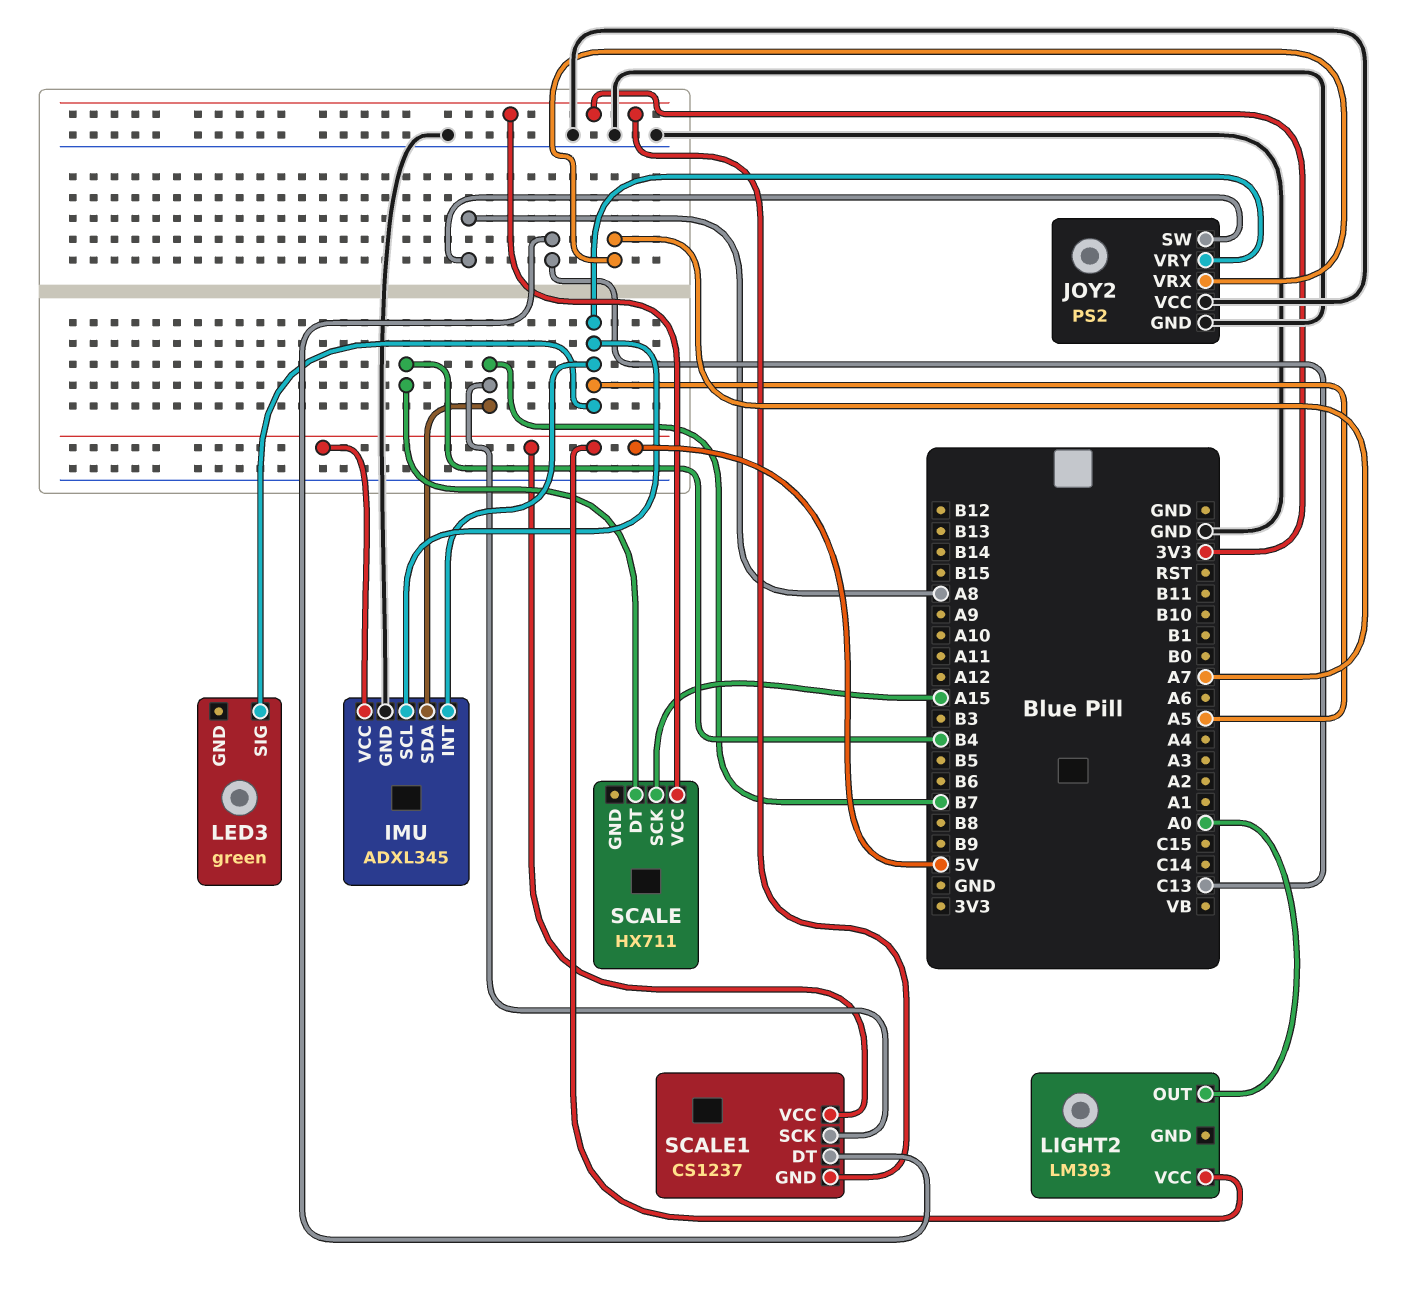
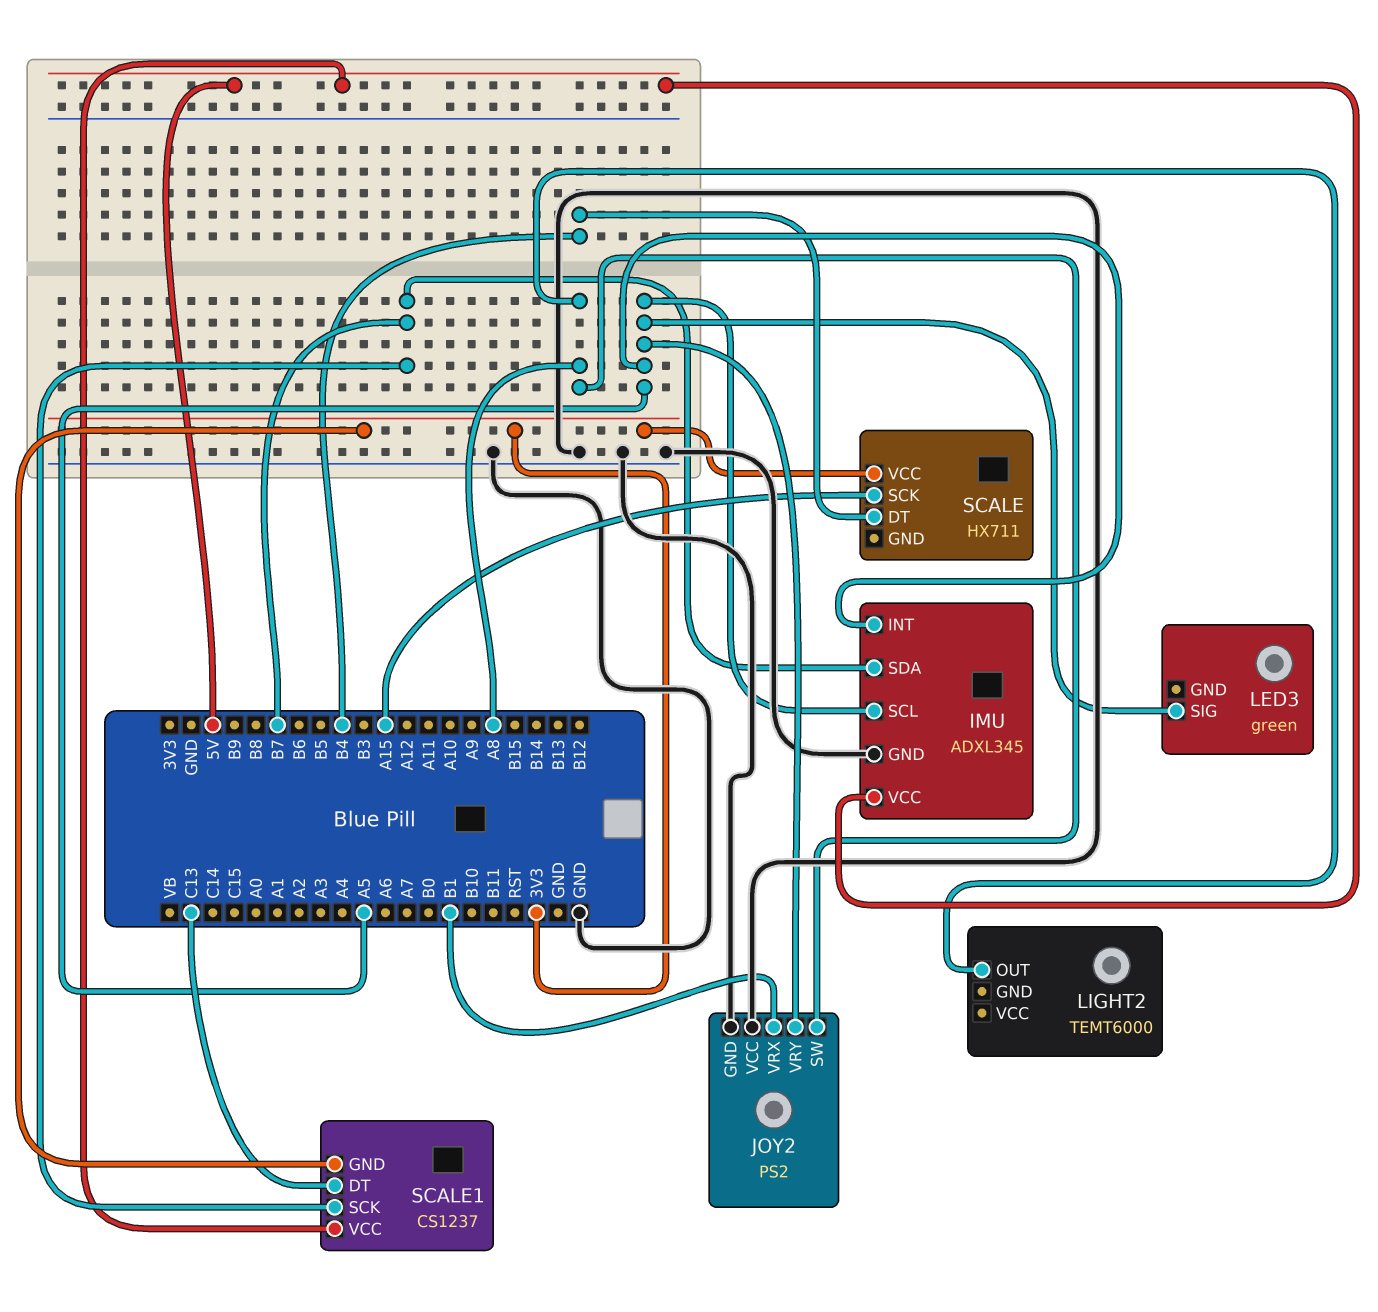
JOY2 pin VRX: A7 -> B1
LIGHT2: LM393 -> TEMT6000
LIGHT2 pin OUT: A0 -> A8
LIGHT2 pin VCC: 5V -> none

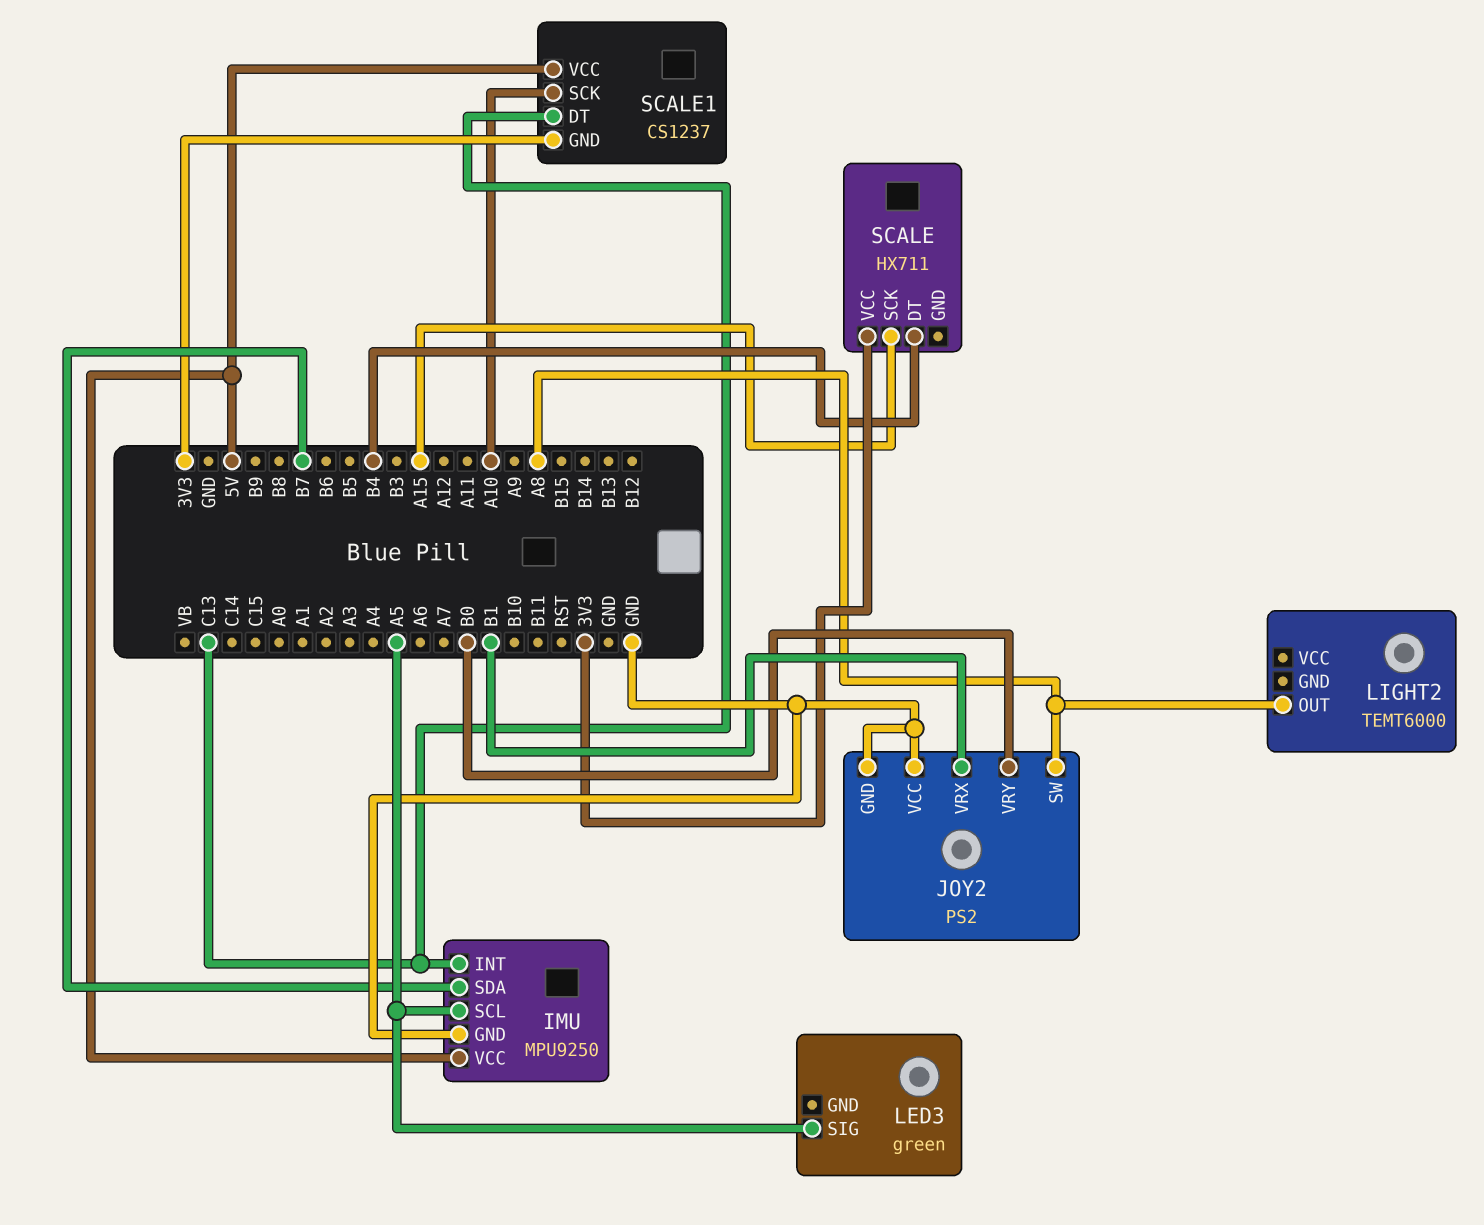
IMU: ADXL345 -> MPU9250
IMU pin INT: A5 -> C13
JOY2 pin VRY: A5 -> B0
SCALE1 pin SCK: B7 -> A10

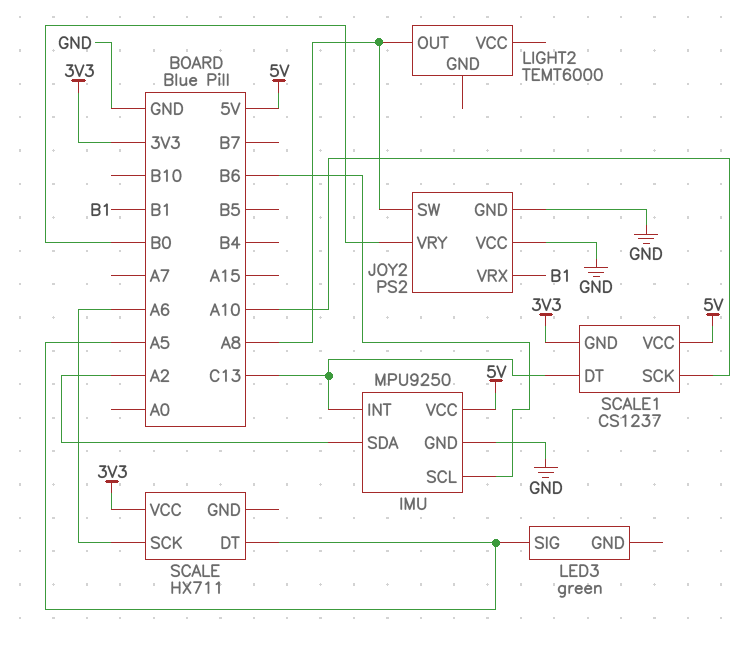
IMU pin SCL: A5 -> B6
IMU pin SDA: B7 -> A2
SCALE pin DT: B4 -> A5
SCALE pin SCK: A15 -> A6

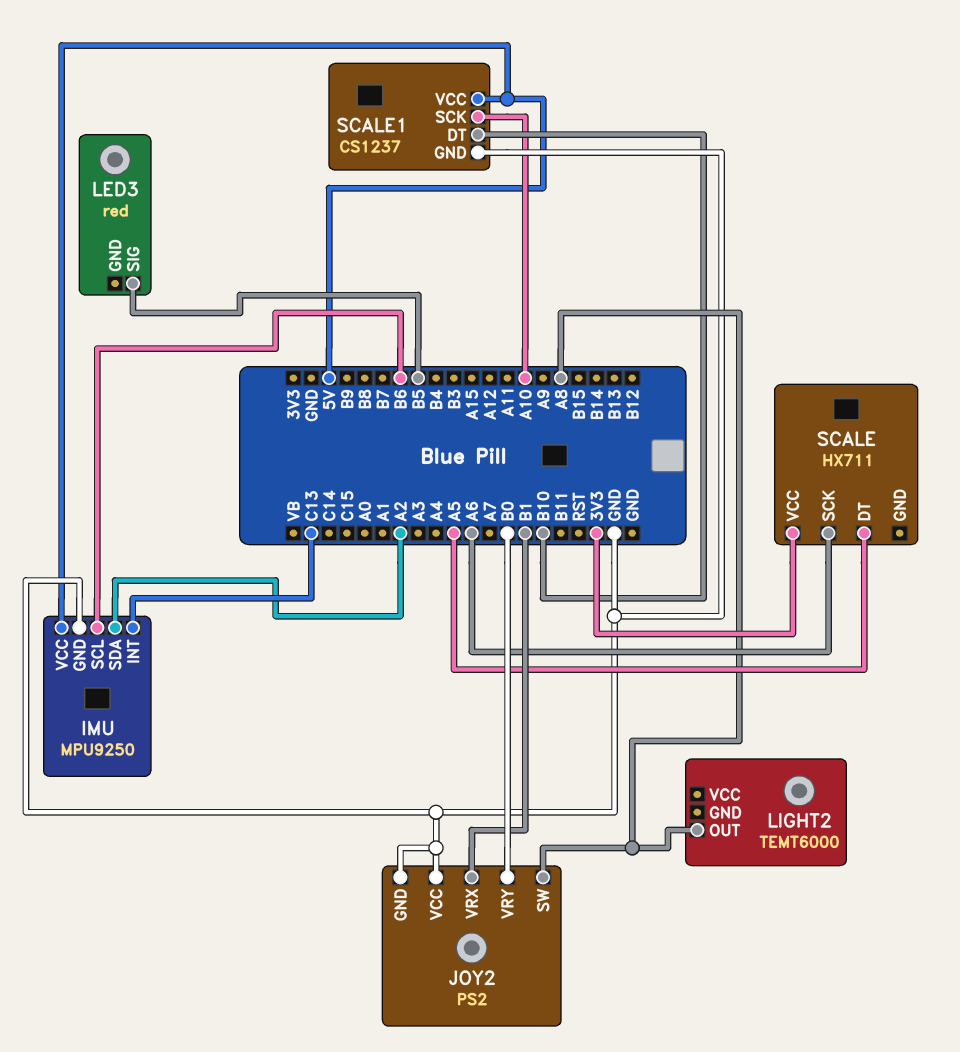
LED3: green -> red
LED3 pin SIG: A5 -> B5
SCALE1 pin DT: C13 -> B10
SCALE1 pin GND: 3V3 -> GND

